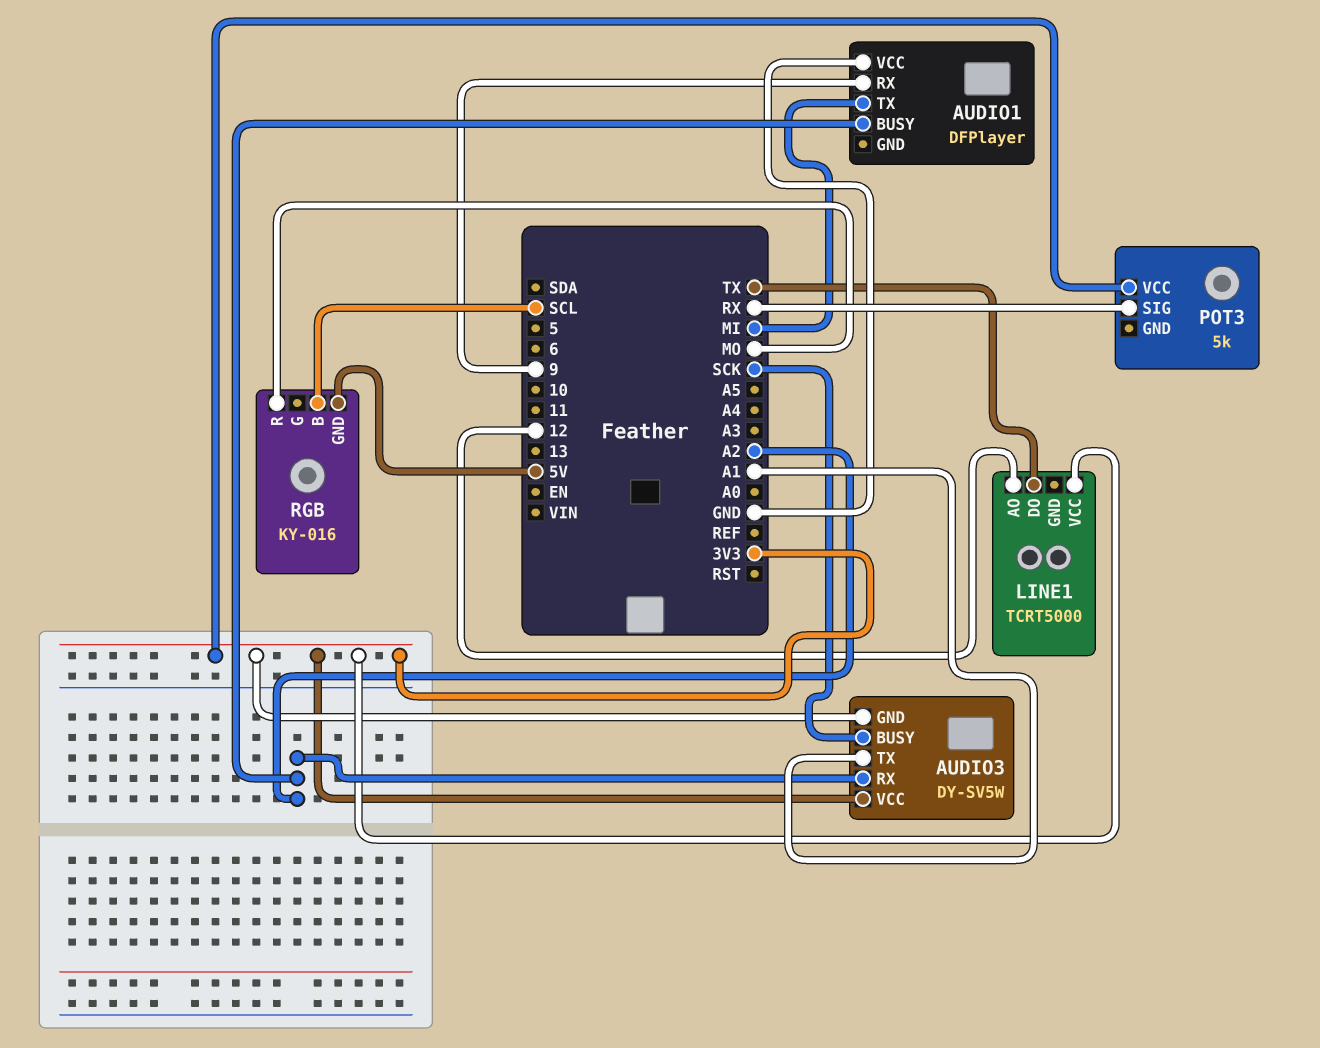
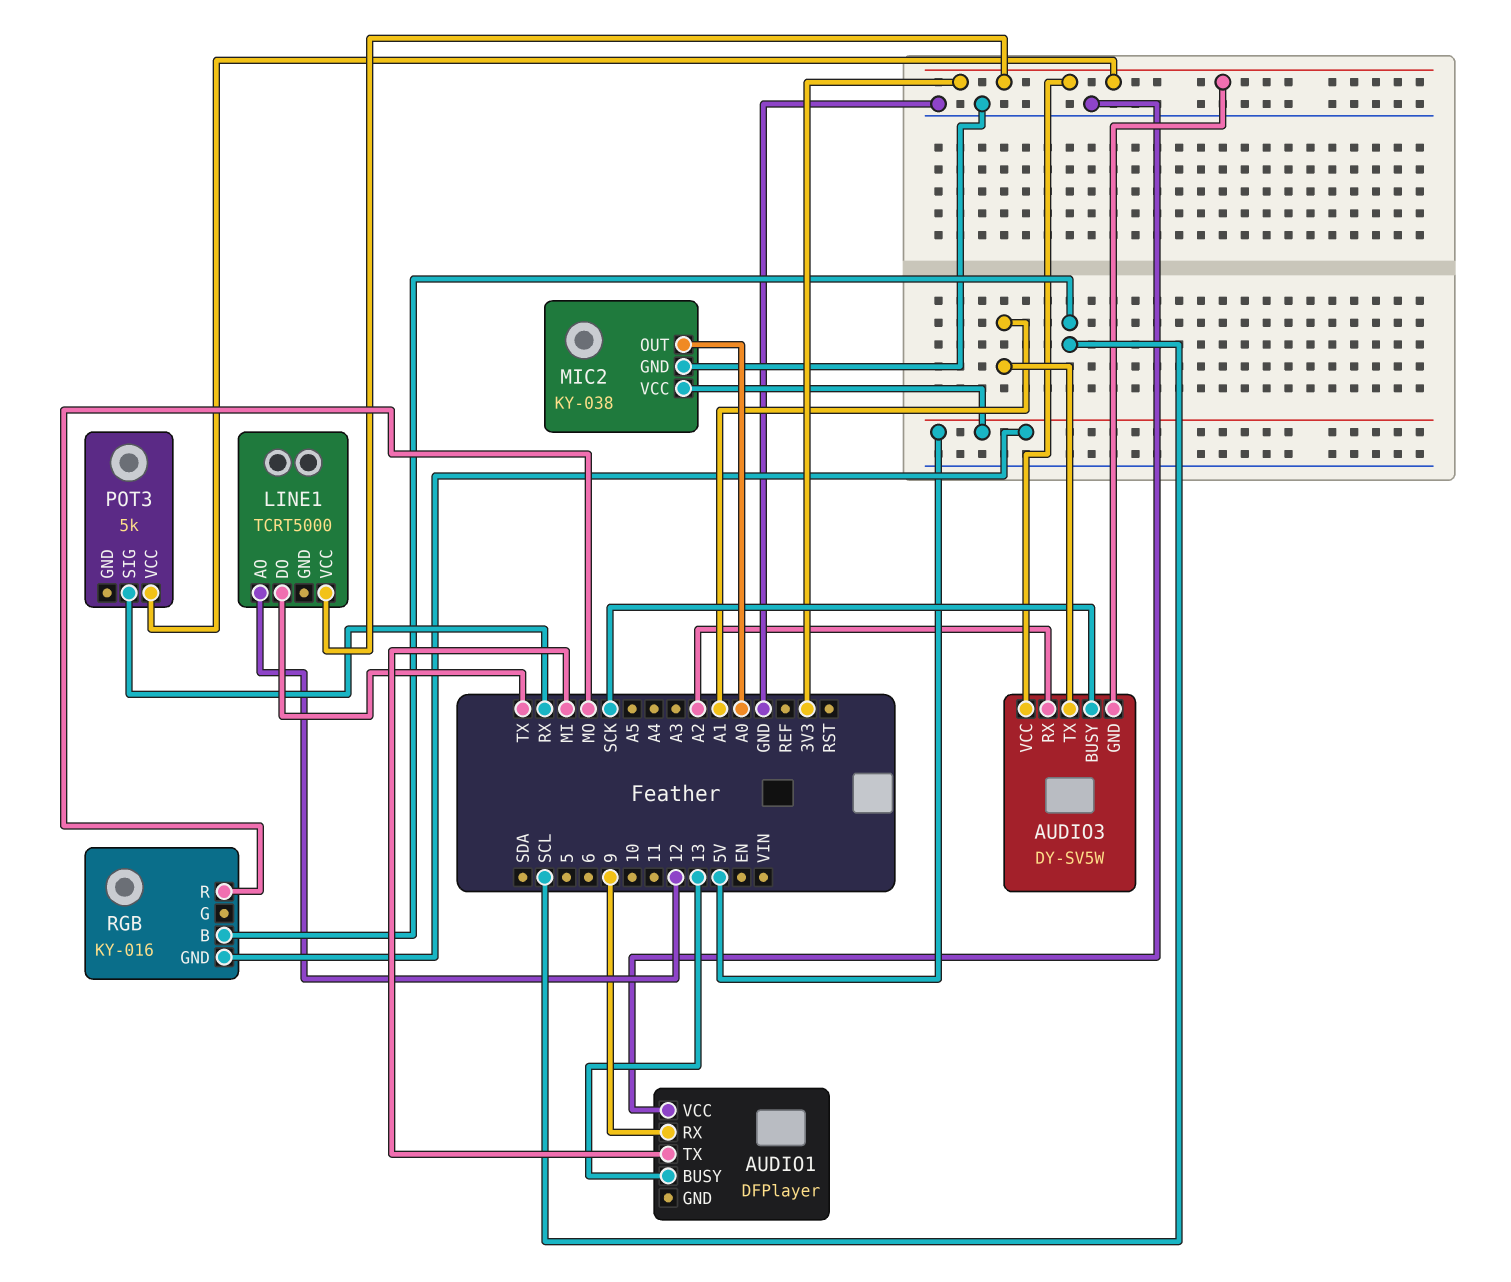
AUDIO1 pin BUSY: A2 -> 13
MIC2: none -> KY-038
MIC2 pin GND: none -> GND
MIC2 pin OUT: none -> A0
MIC2 pin VCC: none -> 5V

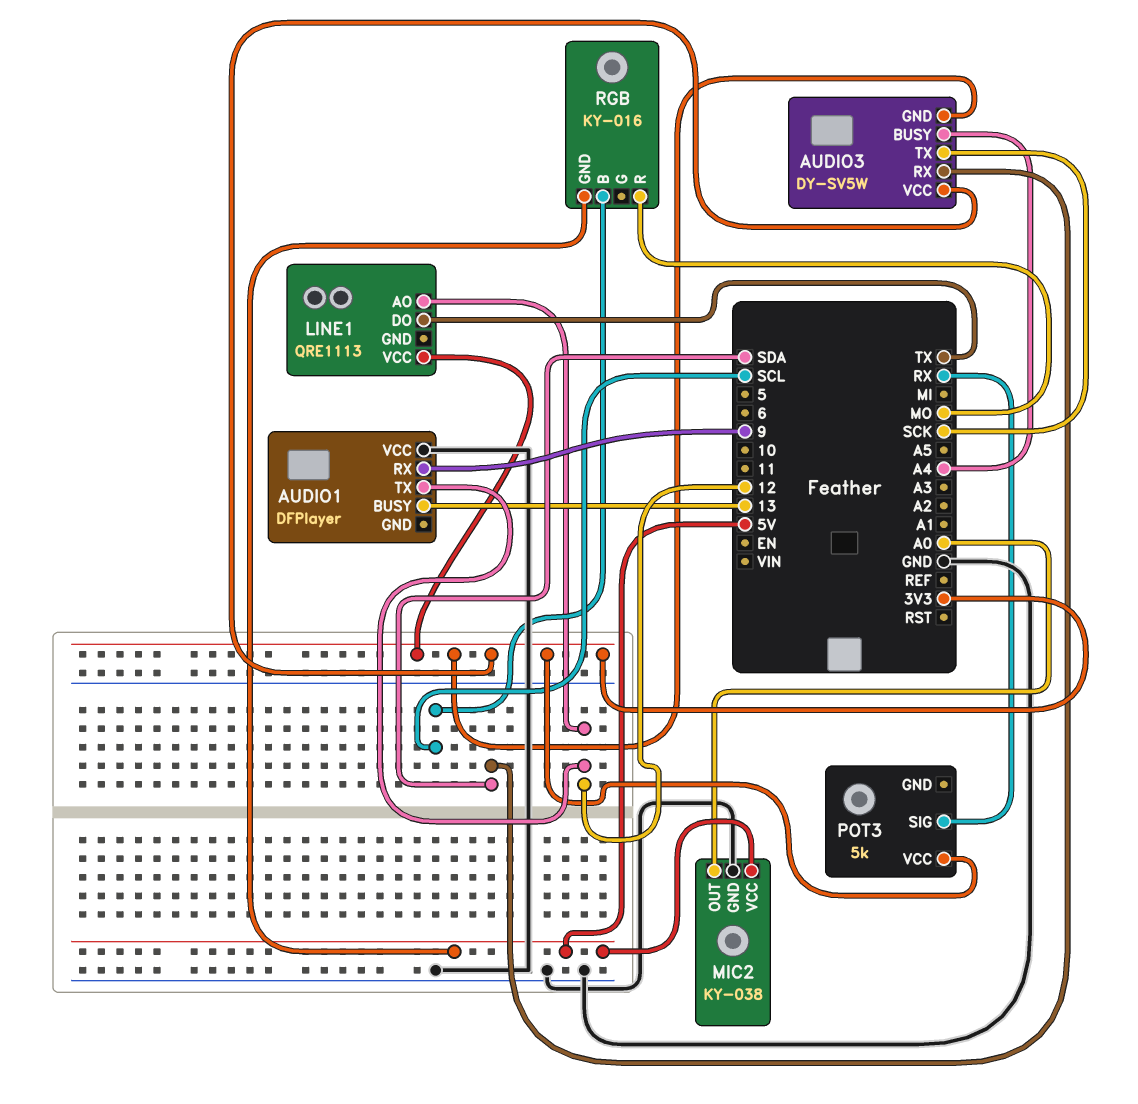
AUDIO1 pin TX: MI -> 12
AUDIO3 pin BUSY: SCK -> A4
AUDIO3 pin RX: A2 -> SDA
AUDIO3 pin TX: A1 -> SCK
LINE1: TCRT5000 -> QRE1113

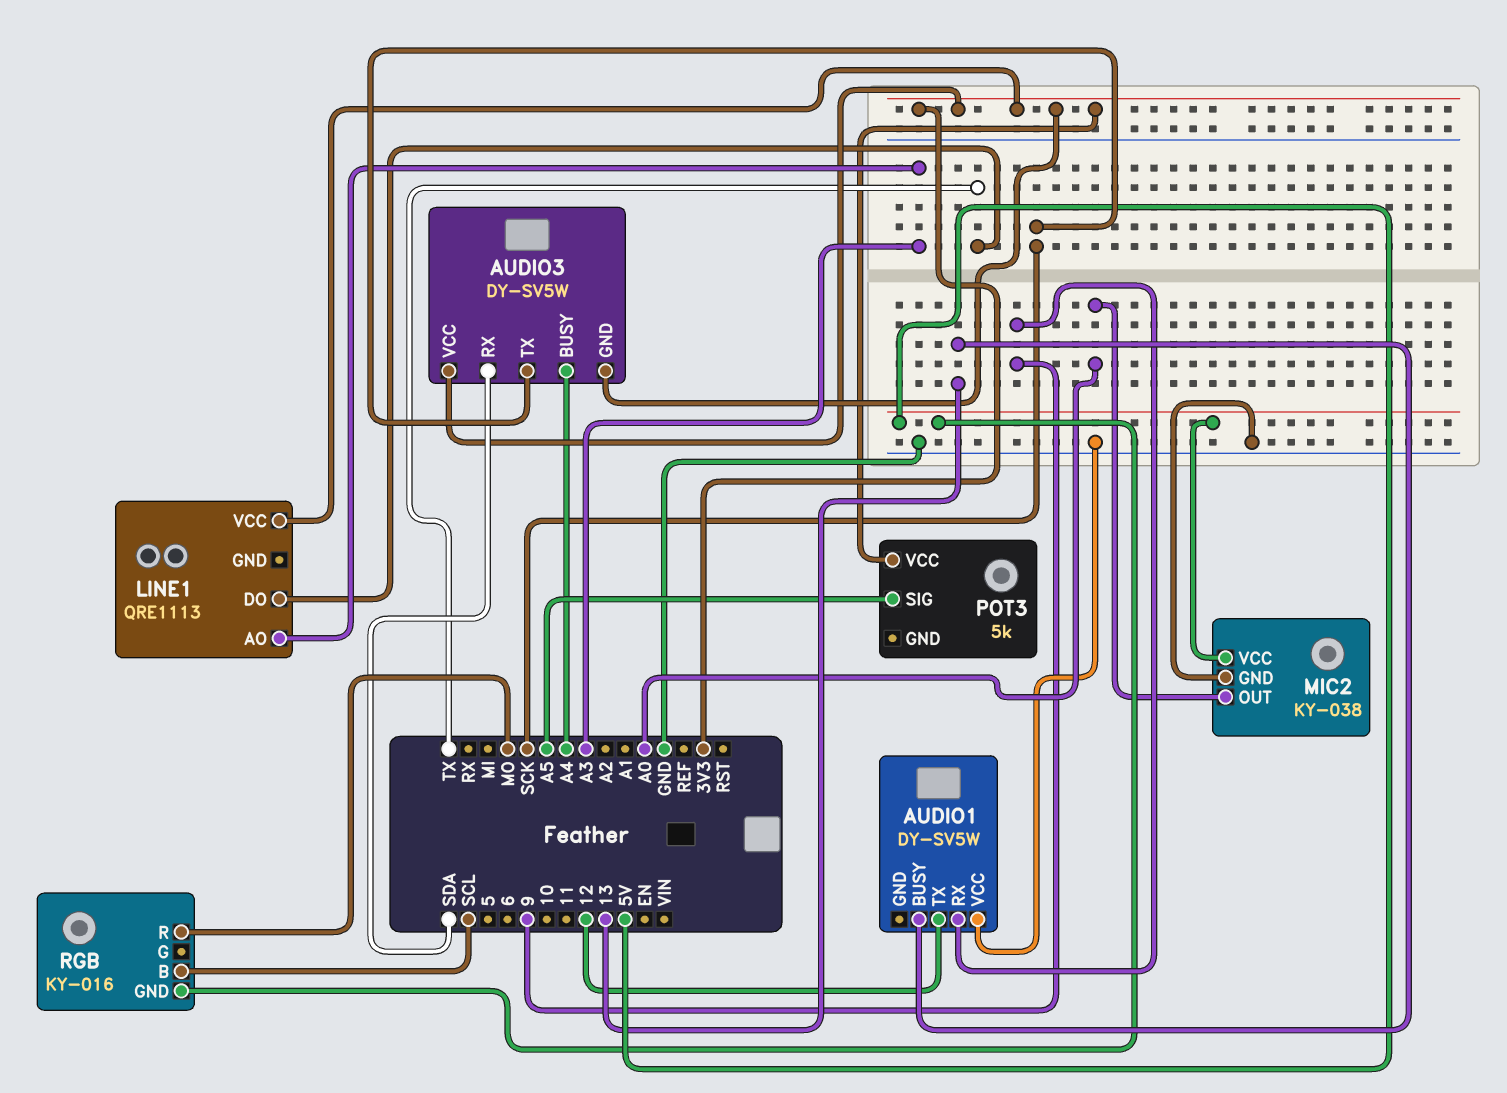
AUDIO1: DFPlayer -> DY-SV5W
LINE1 pin AO: 12 -> A3
POT3 pin SIG: RX -> A5

